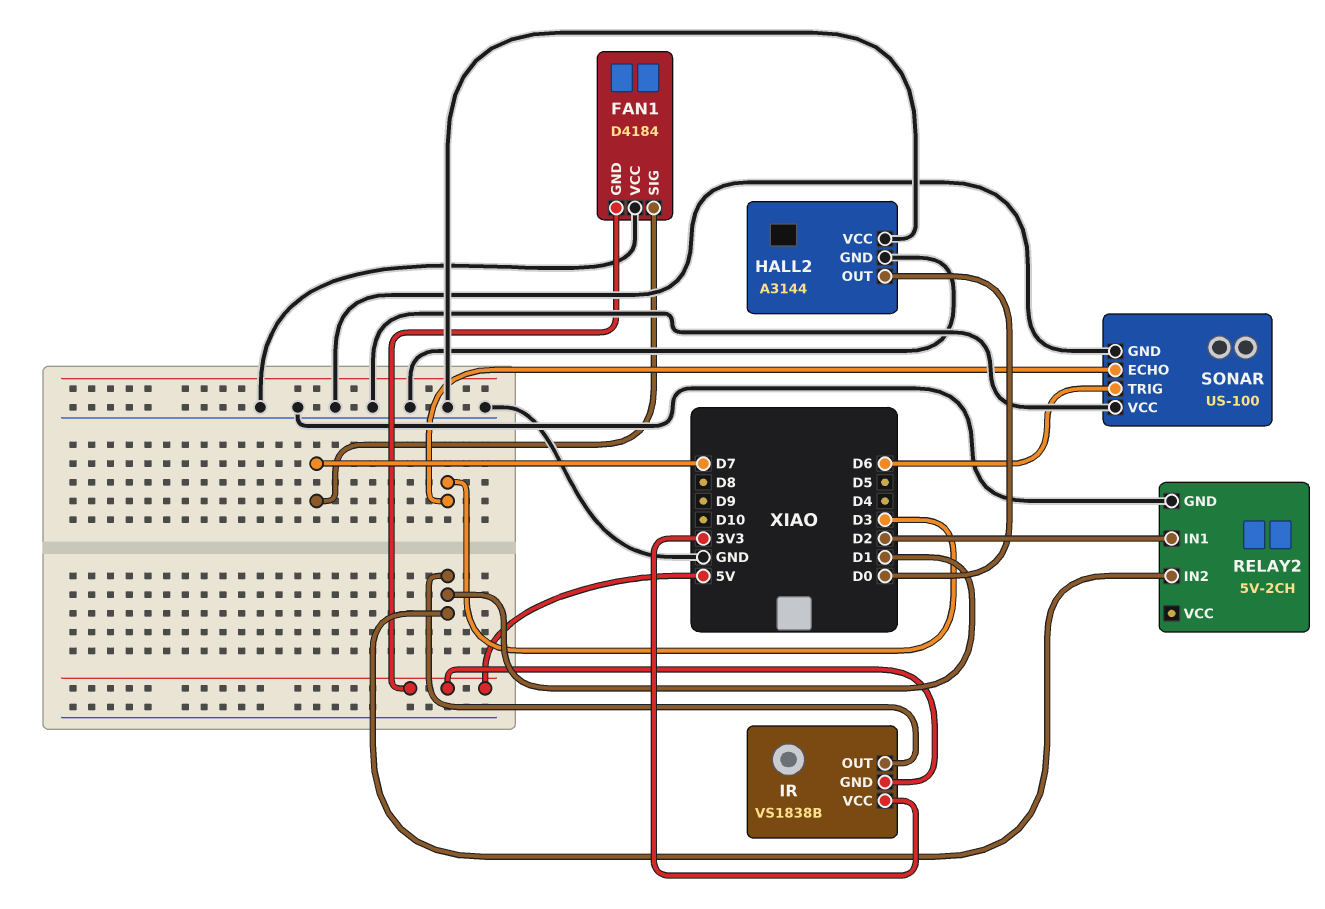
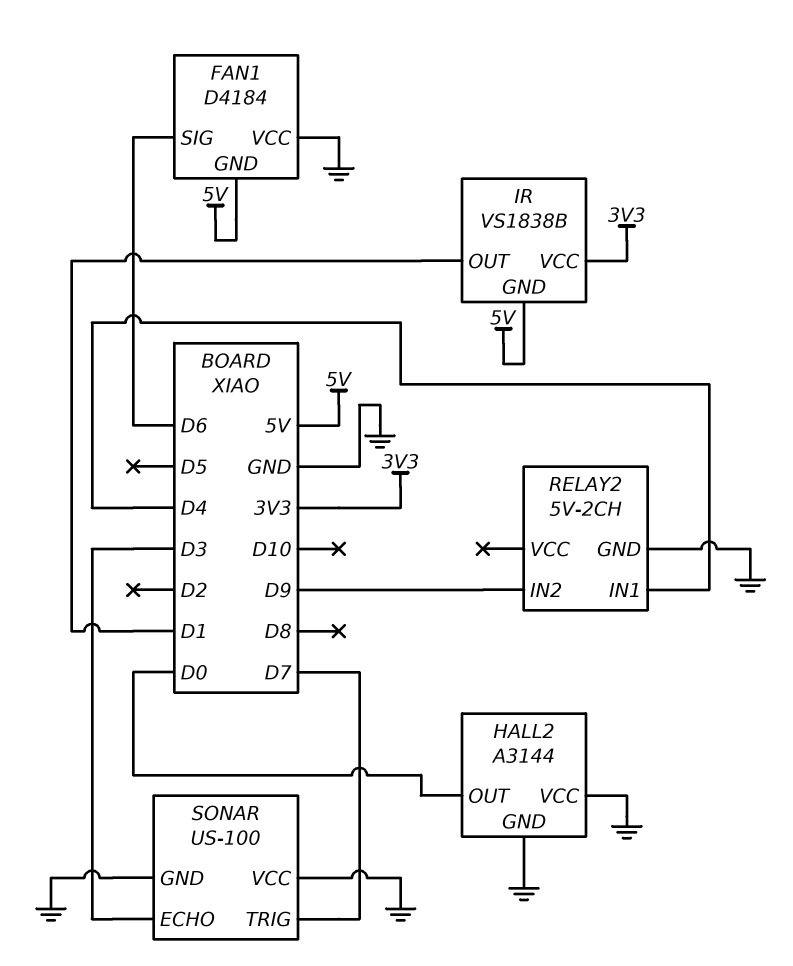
FAN1 pin SIG: D7 -> D6
RELAY2 pin IN1: D2 -> D4
RELAY2 pin IN2: D1 -> D9
SONAR pin TRIG: D6 -> D7

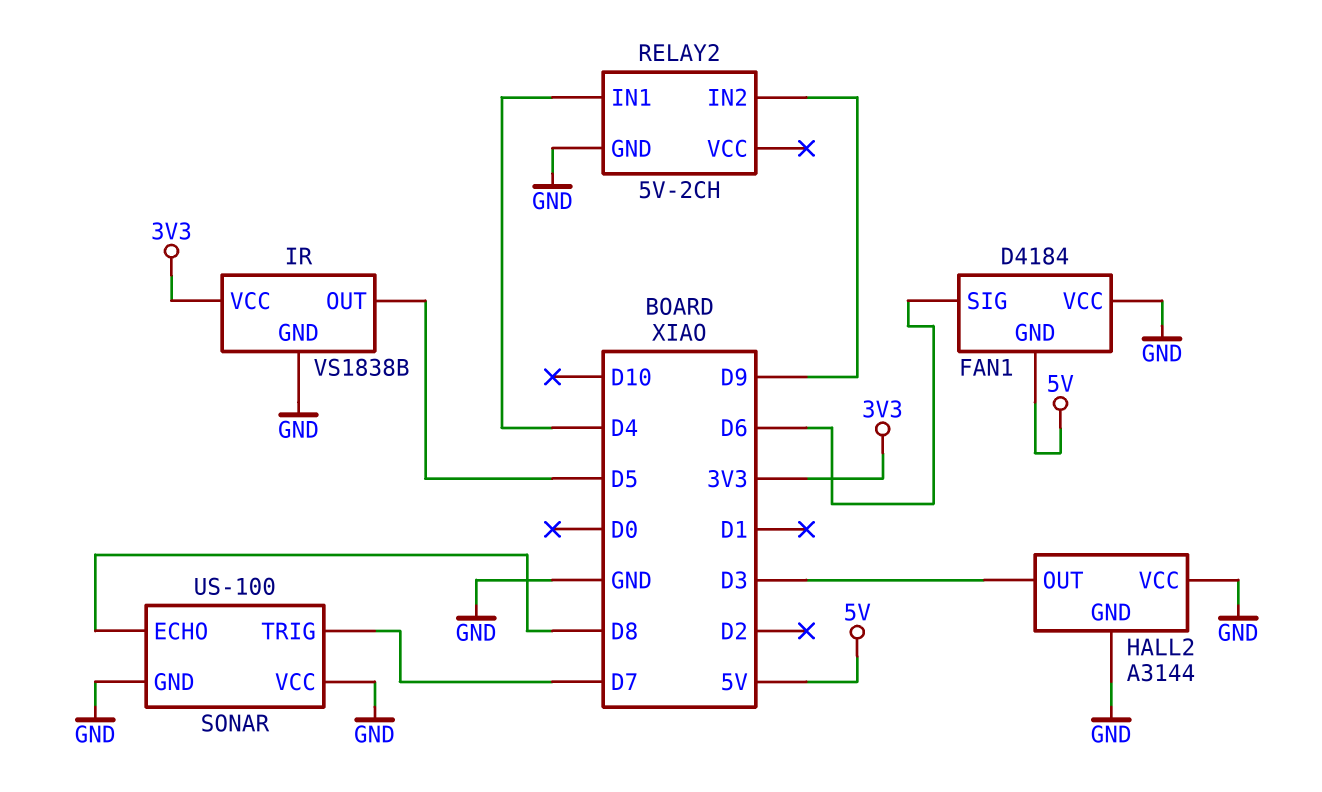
HALL2 pin OUT: D0 -> D3
IR pin GND: 5V -> GND
IR pin OUT: D1 -> D5
SONAR pin ECHO: D3 -> D8

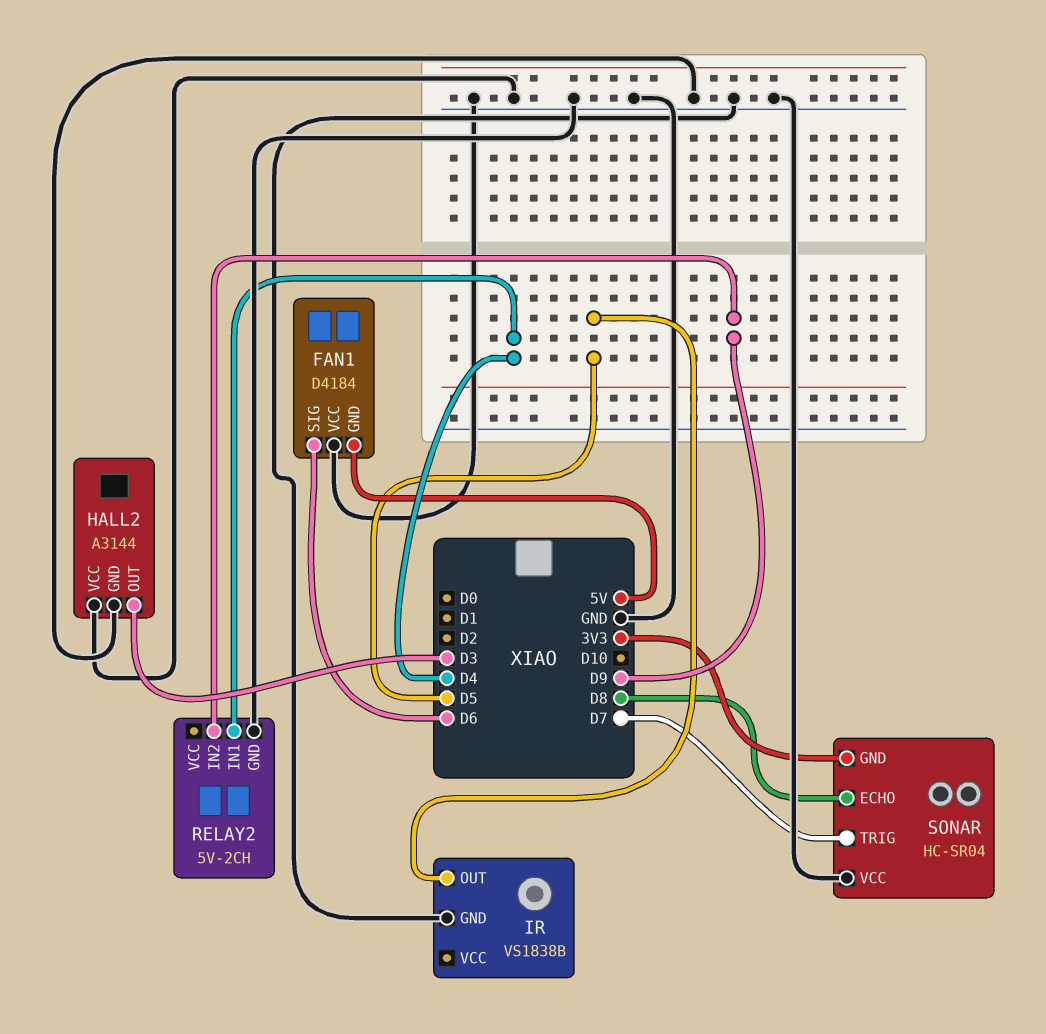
IR pin VCC: 3V3 -> none
SONAR: US-100 -> HC-SR04
SONAR pin GND: GND -> 3V3

